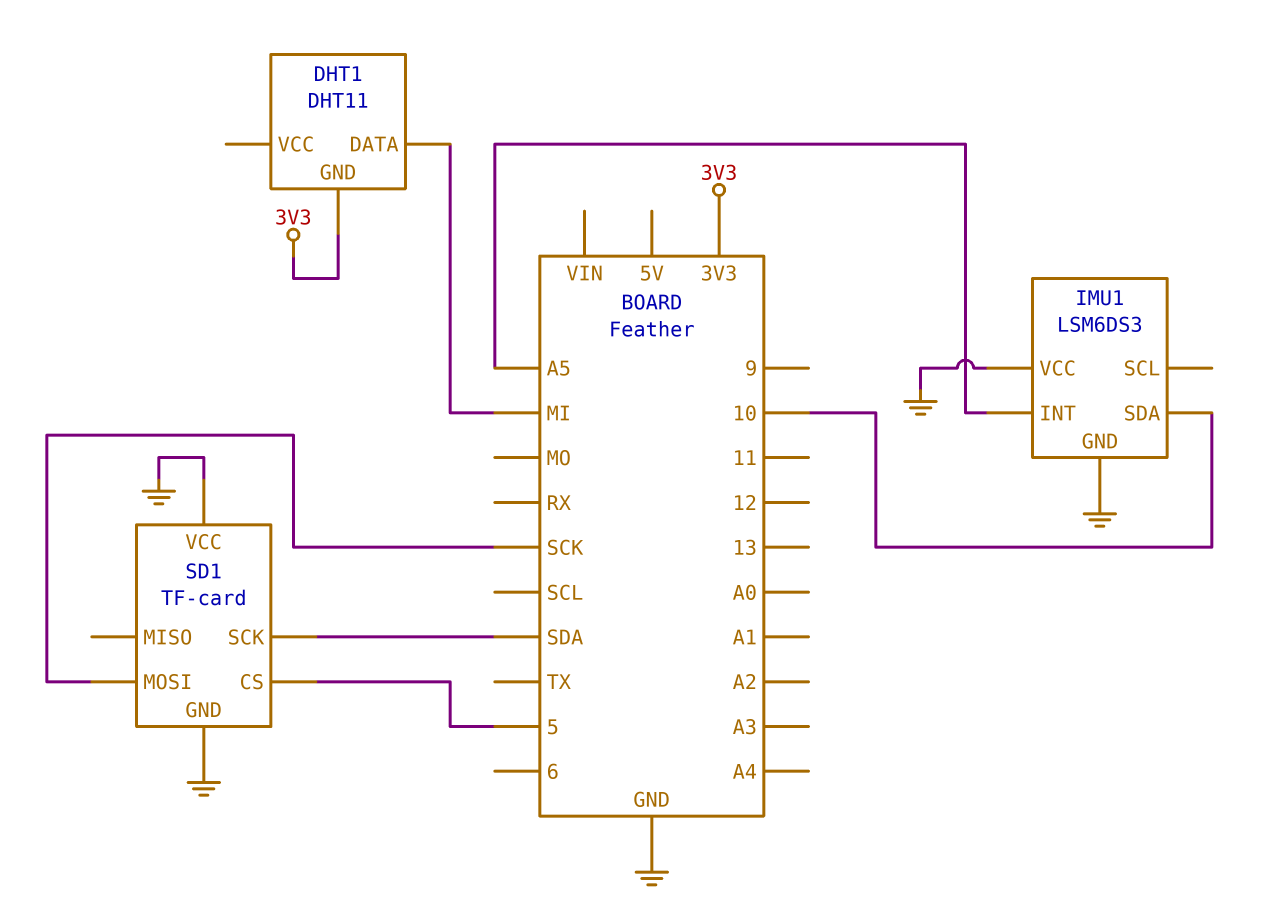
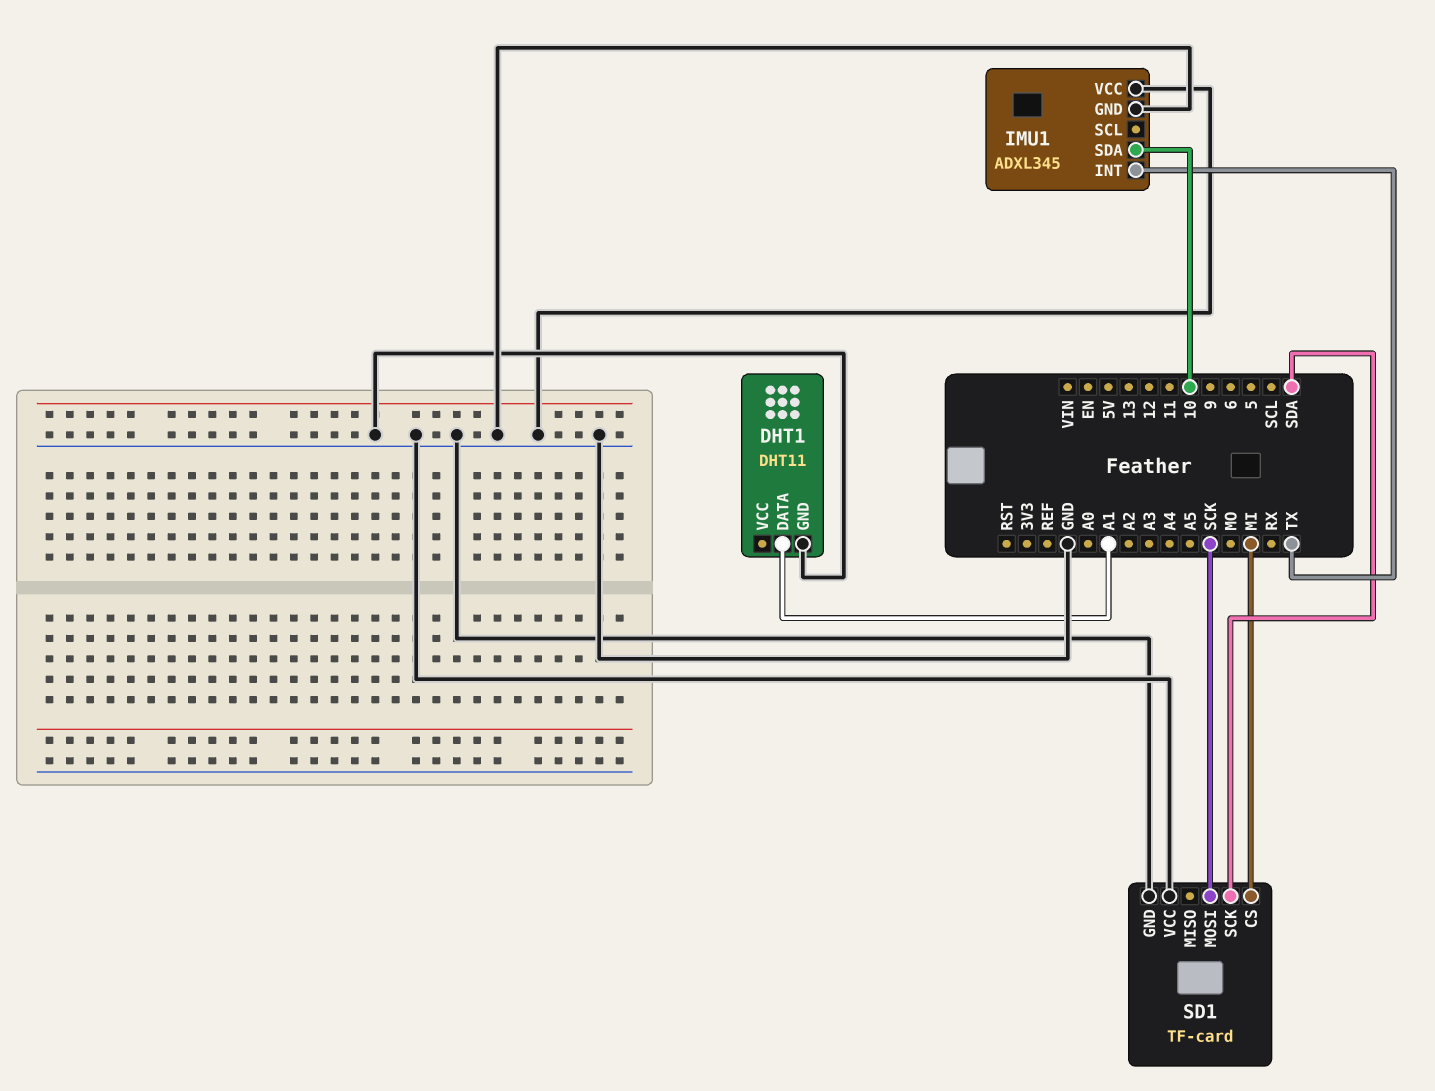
DHT1 pin DATA: MI -> A1
DHT1 pin GND: 3V3 -> GND
IMU1: LSM6DS3 -> ADXL345
IMU1 pin INT: A5 -> TX
SD1 pin CS: 5 -> MI

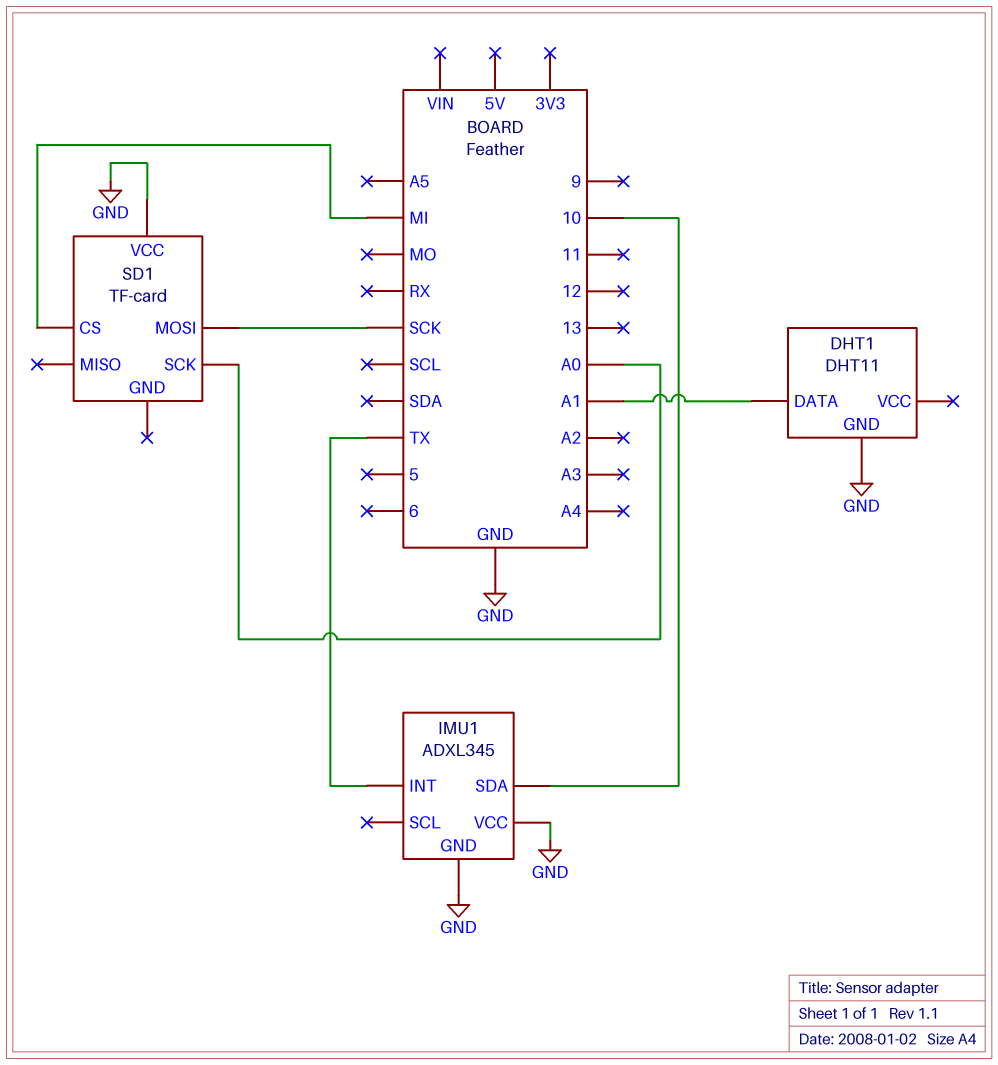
SD1 pin GND: GND -> none
SD1 pin SCK: SDA -> A0

